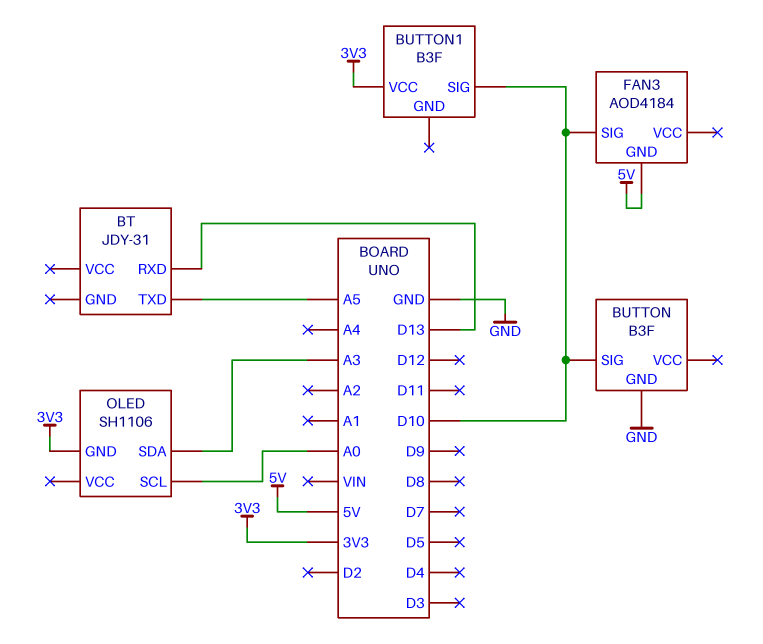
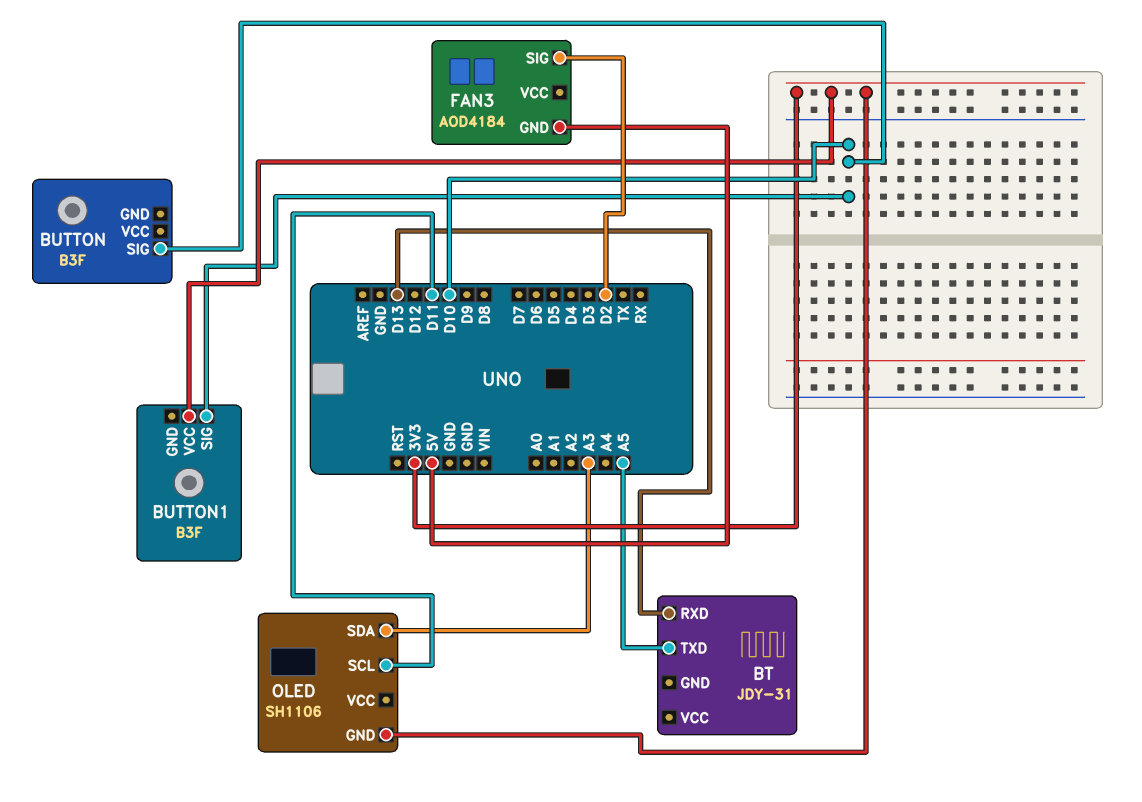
BUTTON pin GND: GND -> none
FAN3 pin SIG: D10 -> D2
OLED pin SCL: A0 -> D11

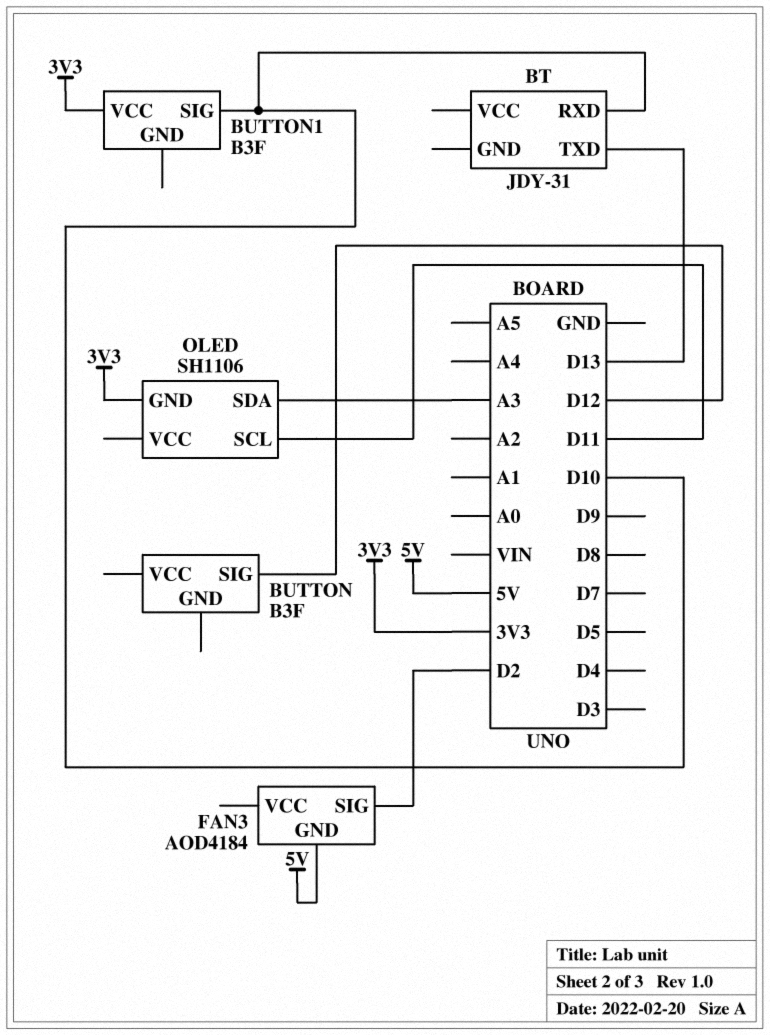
BT pin RXD: D13 -> D10
BT pin TXD: A5 -> D13
BUTTON pin SIG: D10 -> D12

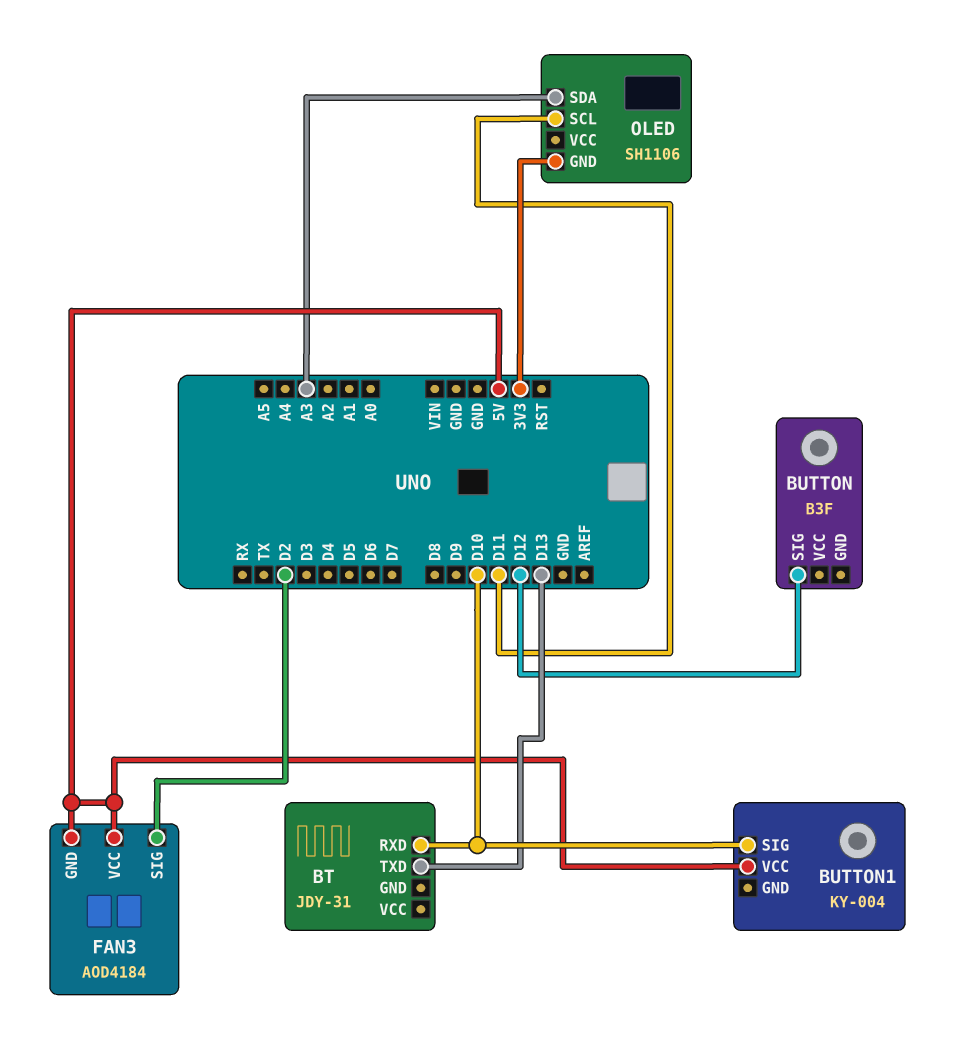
BUTTON1: B3F -> KY-004
BUTTON1 pin VCC: 3V3 -> 5V
FAN3 pin VCC: none -> 5V

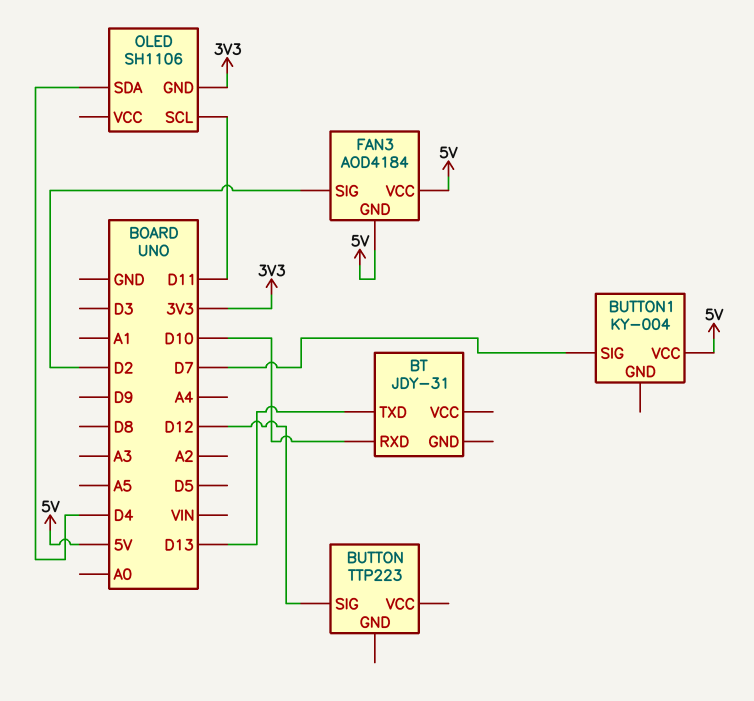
BUTTON: B3F -> TTP223
BUTTON1 pin SIG: D10 -> D7
OLED pin SDA: A3 -> D4

